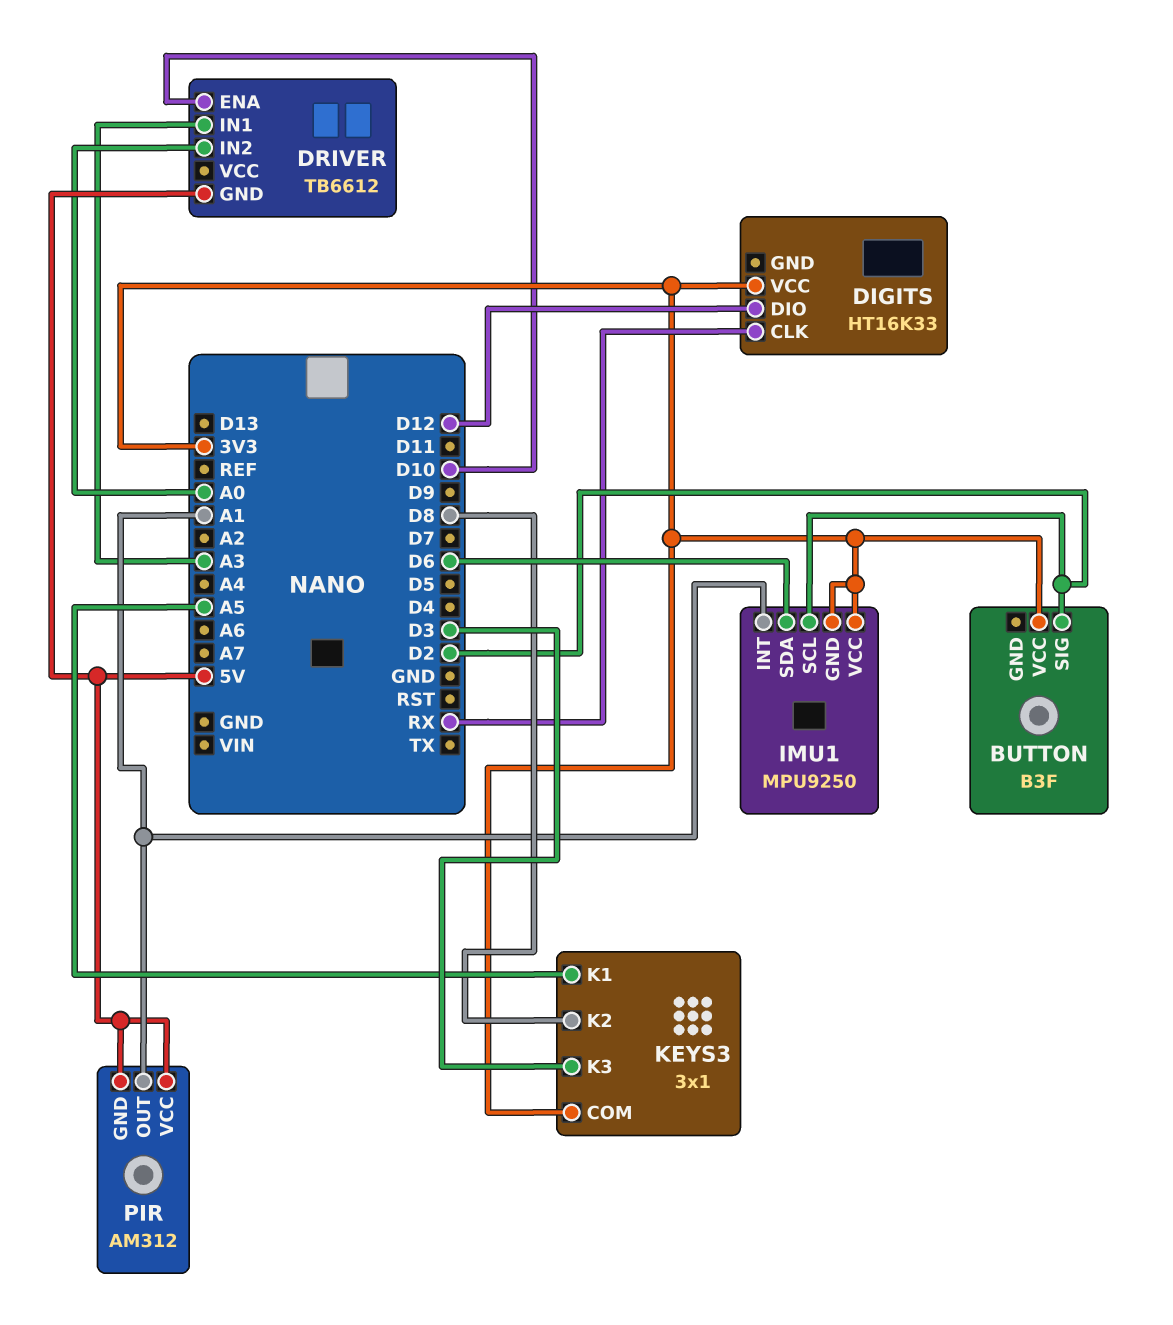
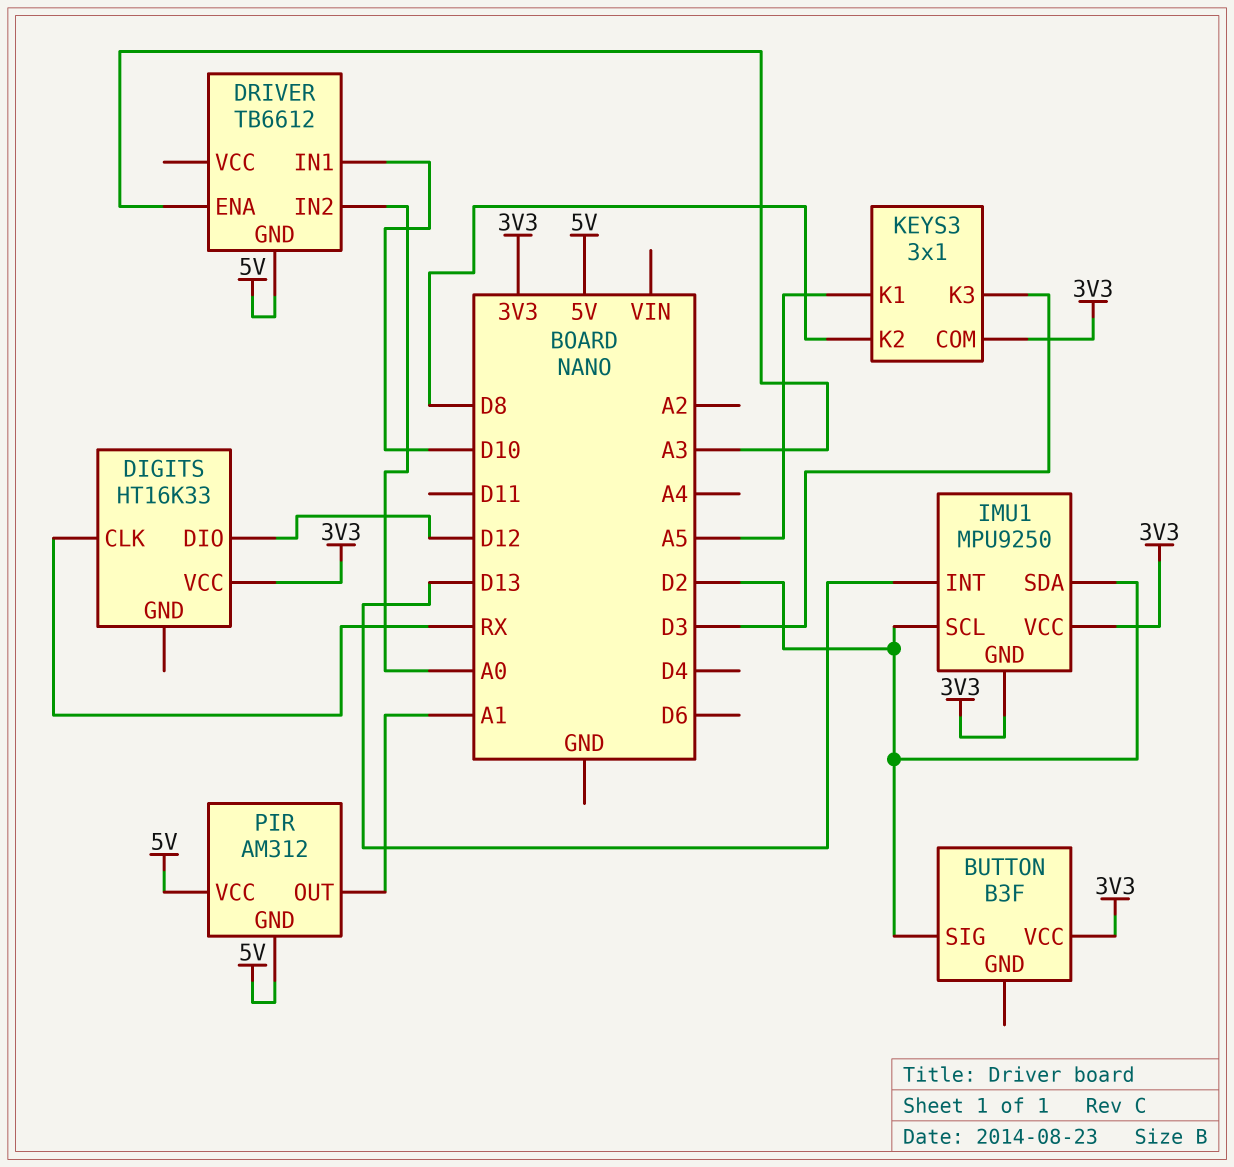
DRIVER pin ENA: D10 -> A3
DRIVER pin IN1: A3 -> D10
IMU1 pin INT: A1 -> D13
IMU1 pin SDA: D6 -> D2

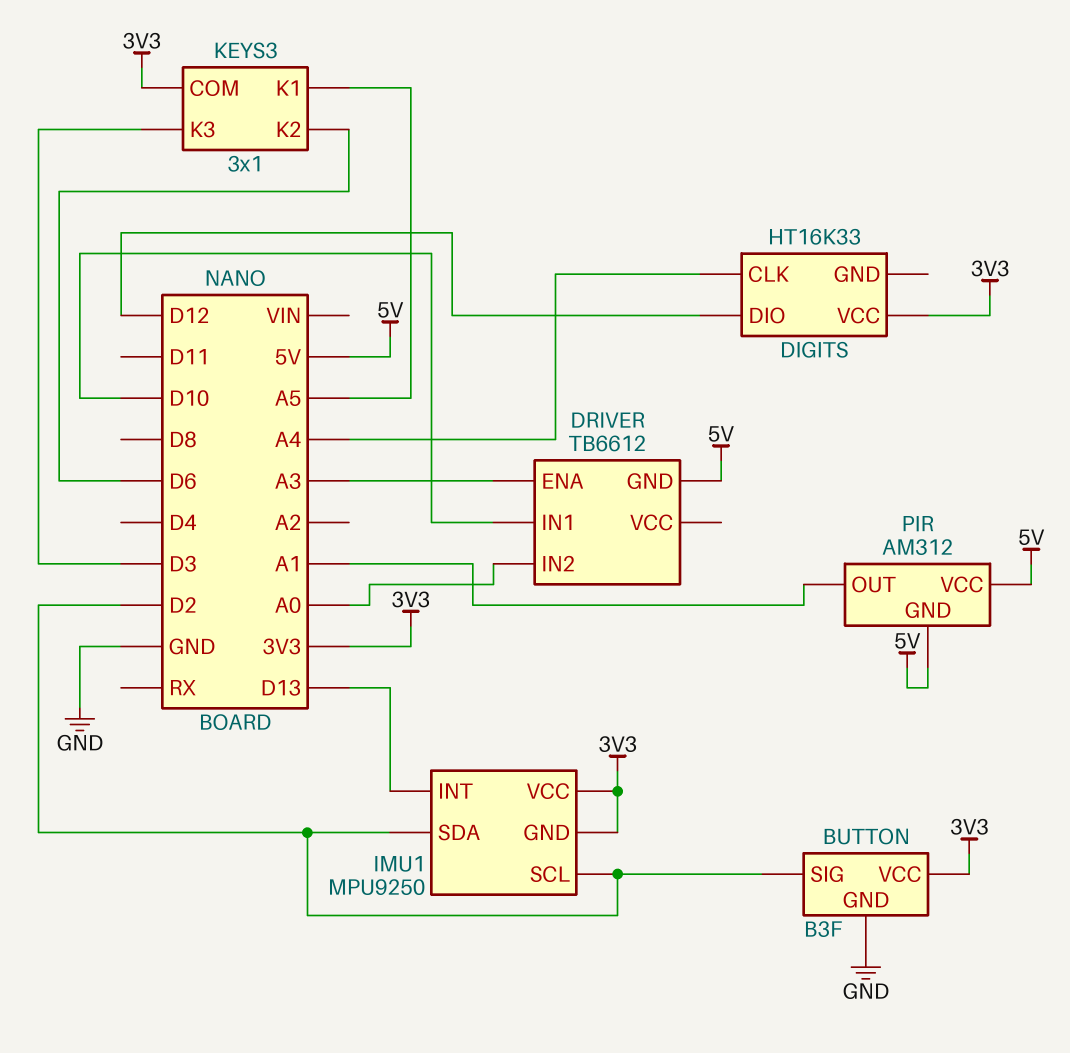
BUTTON pin GND: none -> GND
DIGITS pin CLK: RX -> A4
KEYS3 pin K2: D8 -> D6

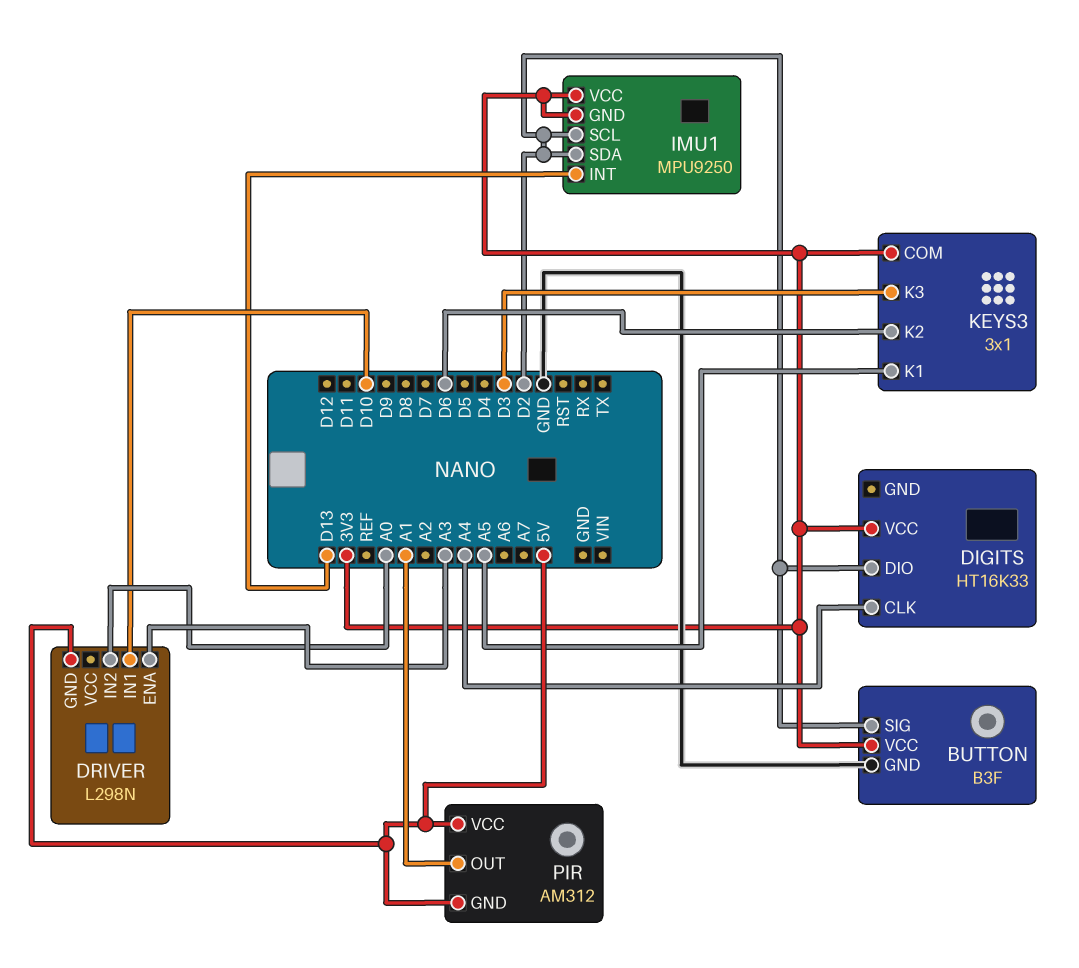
DIGITS pin DIO: D12 -> D2
DRIVER: TB6612 -> L298N

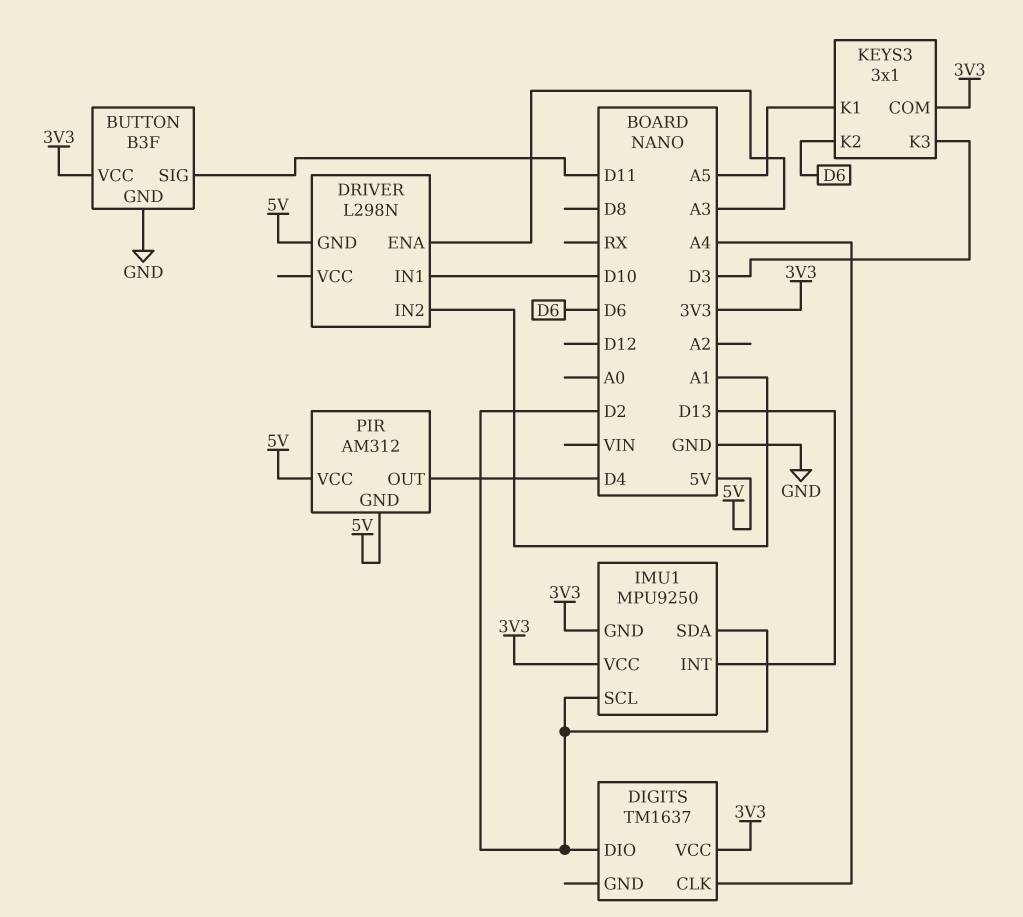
BUTTON pin SIG: D2 -> D11
DIGITS: HT16K33 -> TM1637
DRIVER pin IN2: A0 -> A1
PIR pin OUT: A1 -> D4

